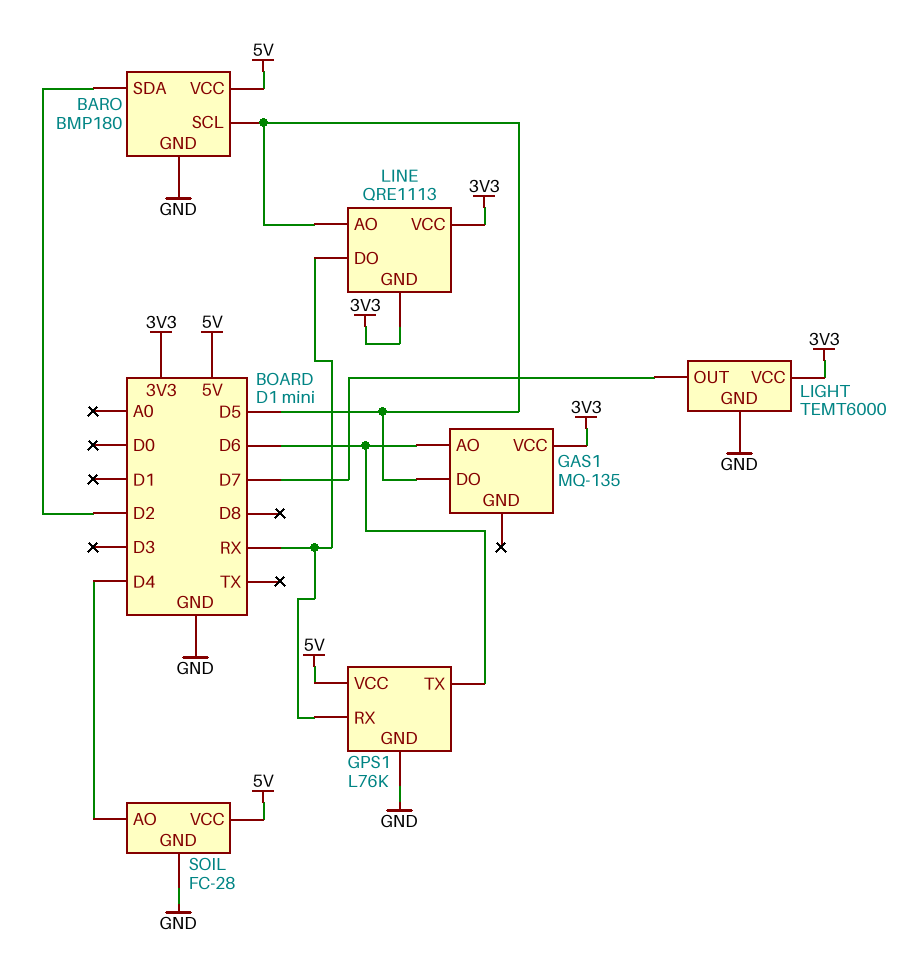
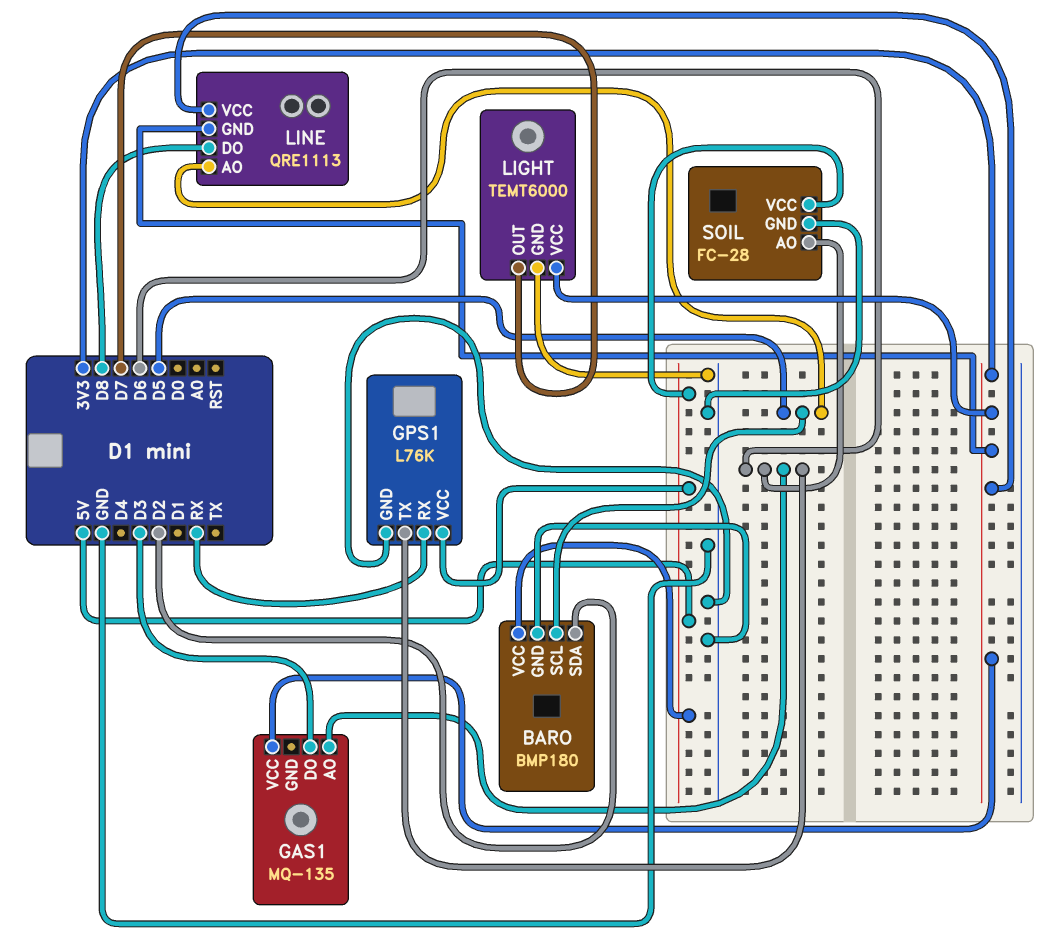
GAS1 pin DO: D5 -> D3
LINE pin DO: RX -> D8
SOIL pin AO: D4 -> D6

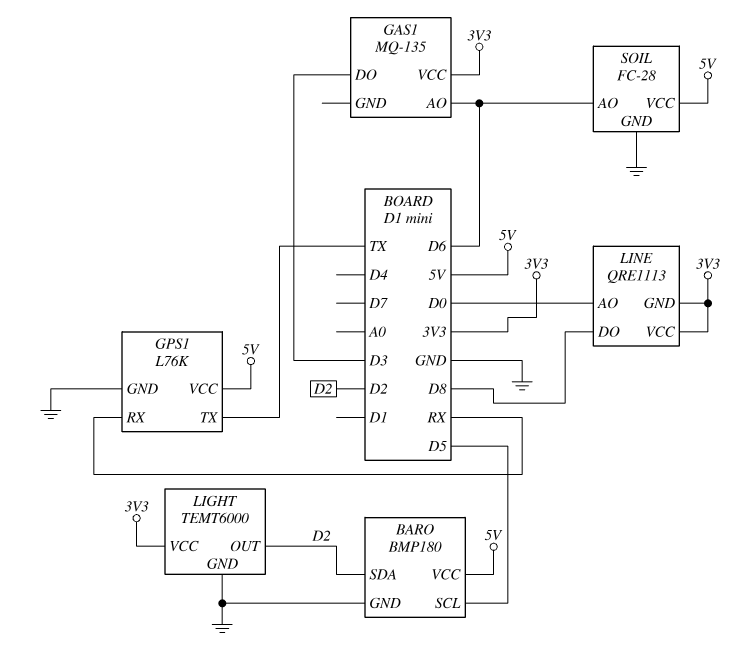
GPS1 pin TX: D6 -> TX
LIGHT pin OUT: D7 -> D2
LINE pin AO: D5 -> D0

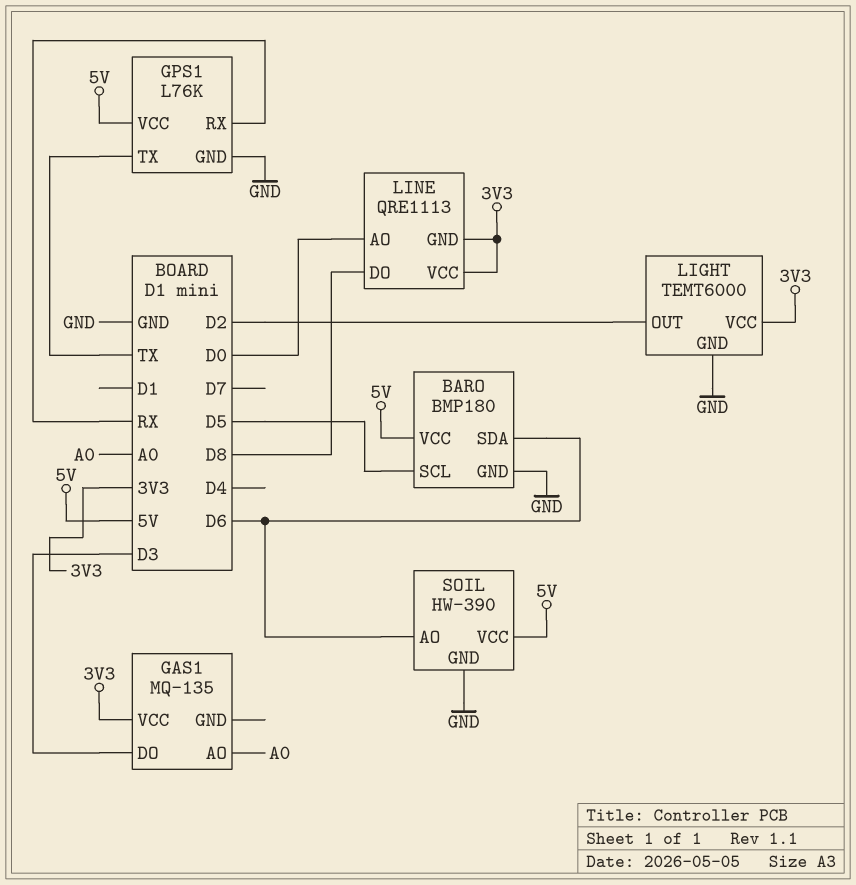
BARO pin SDA: D2 -> D6
GAS1 pin AO: D6 -> A0
SOIL: FC-28 -> HW-390

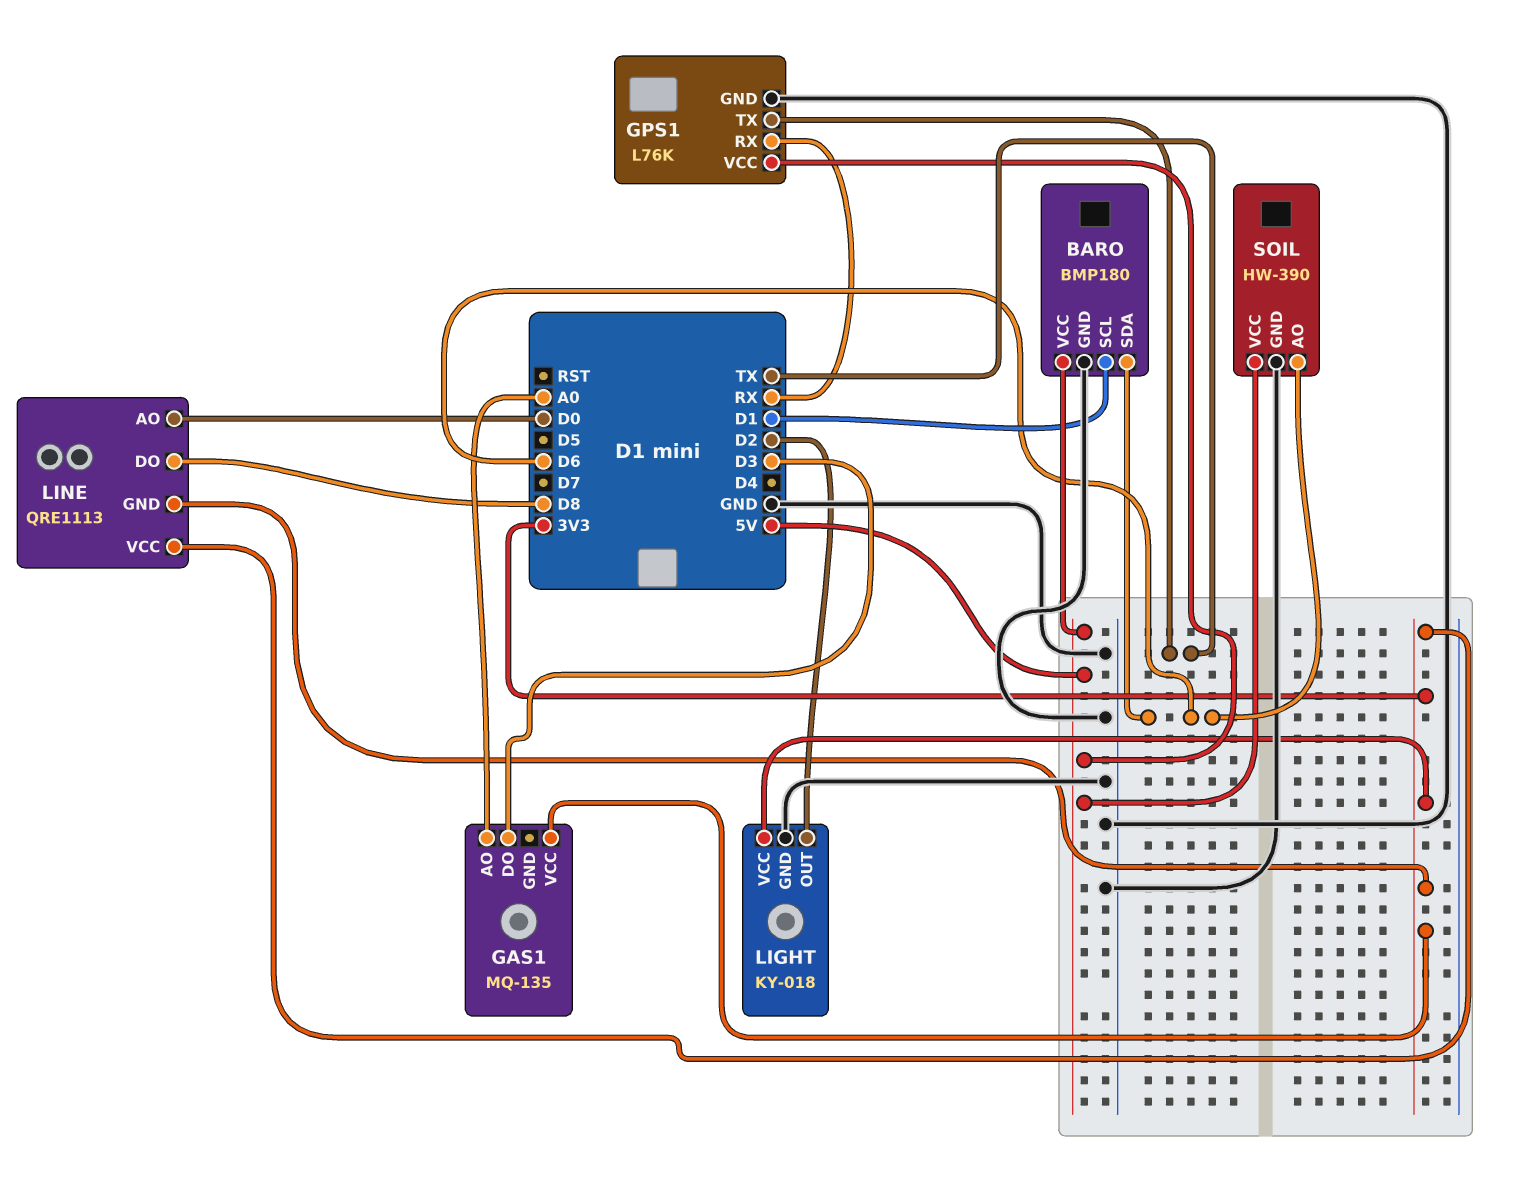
BARO pin SCL: D5 -> D1
LIGHT: TEMT6000 -> KY-018

